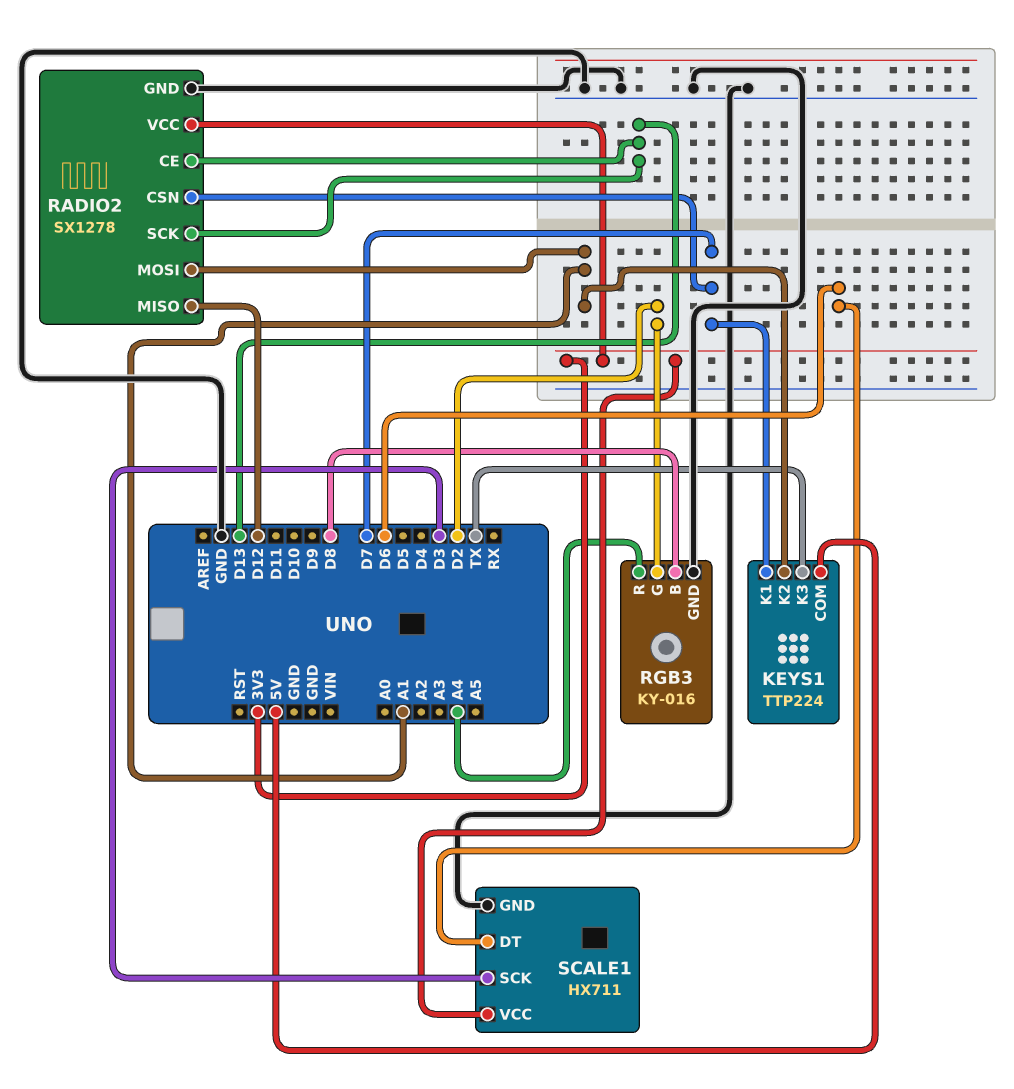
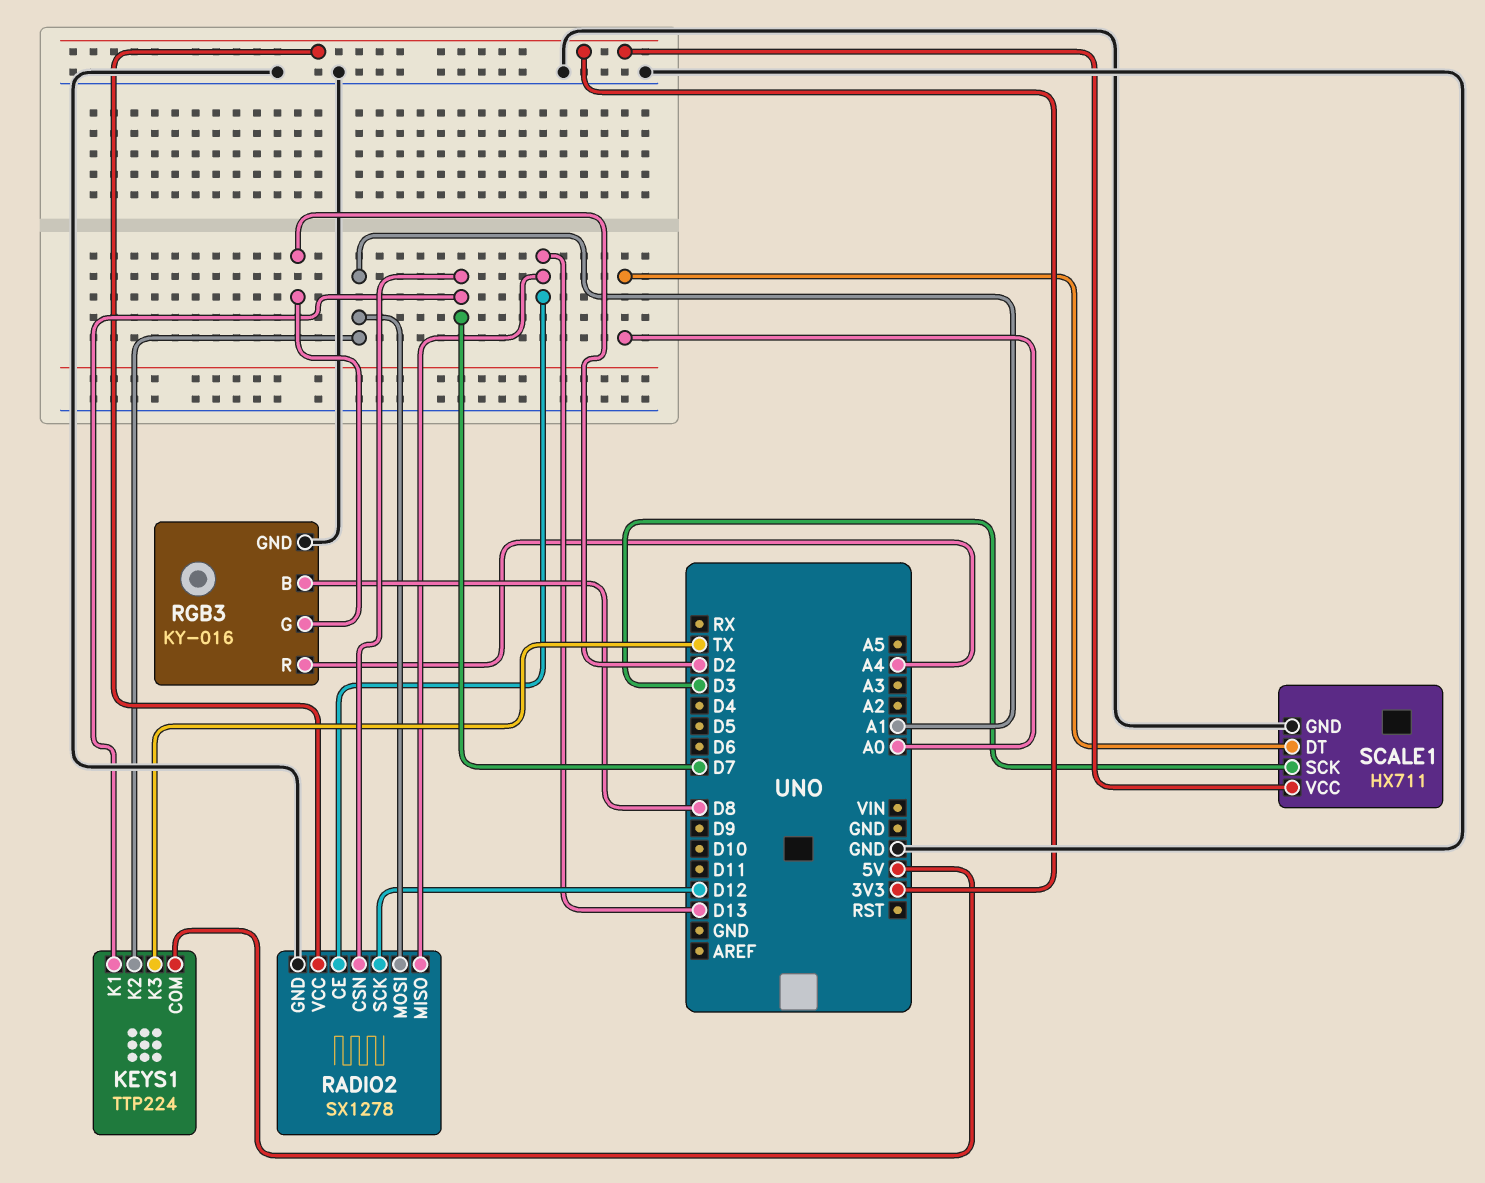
RADIO2 pin MISO: D12 -> D13
RADIO2 pin SCK: D13 -> D12
SCALE1 pin DT: D6 -> A0

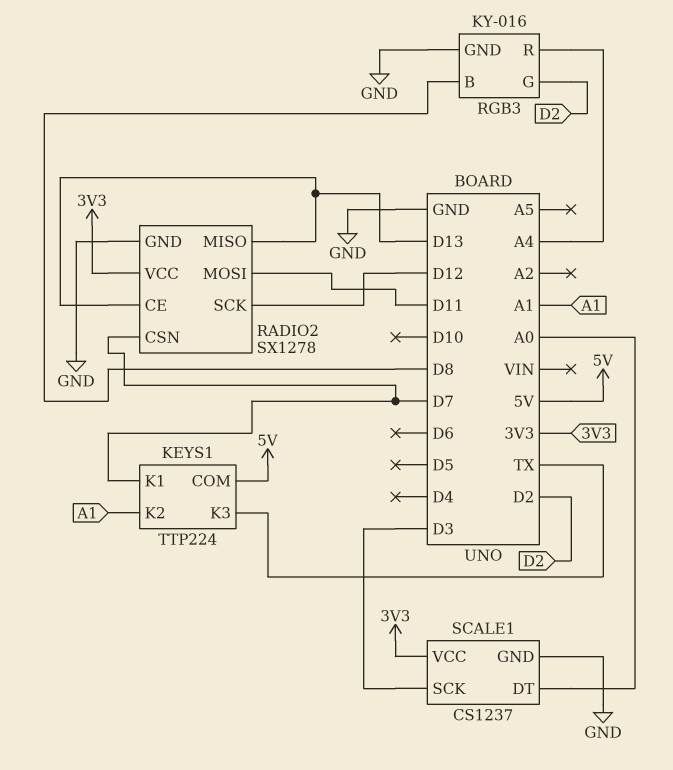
RADIO2 pin MOSI: A1 -> D11
SCALE1: HX711 -> CS1237

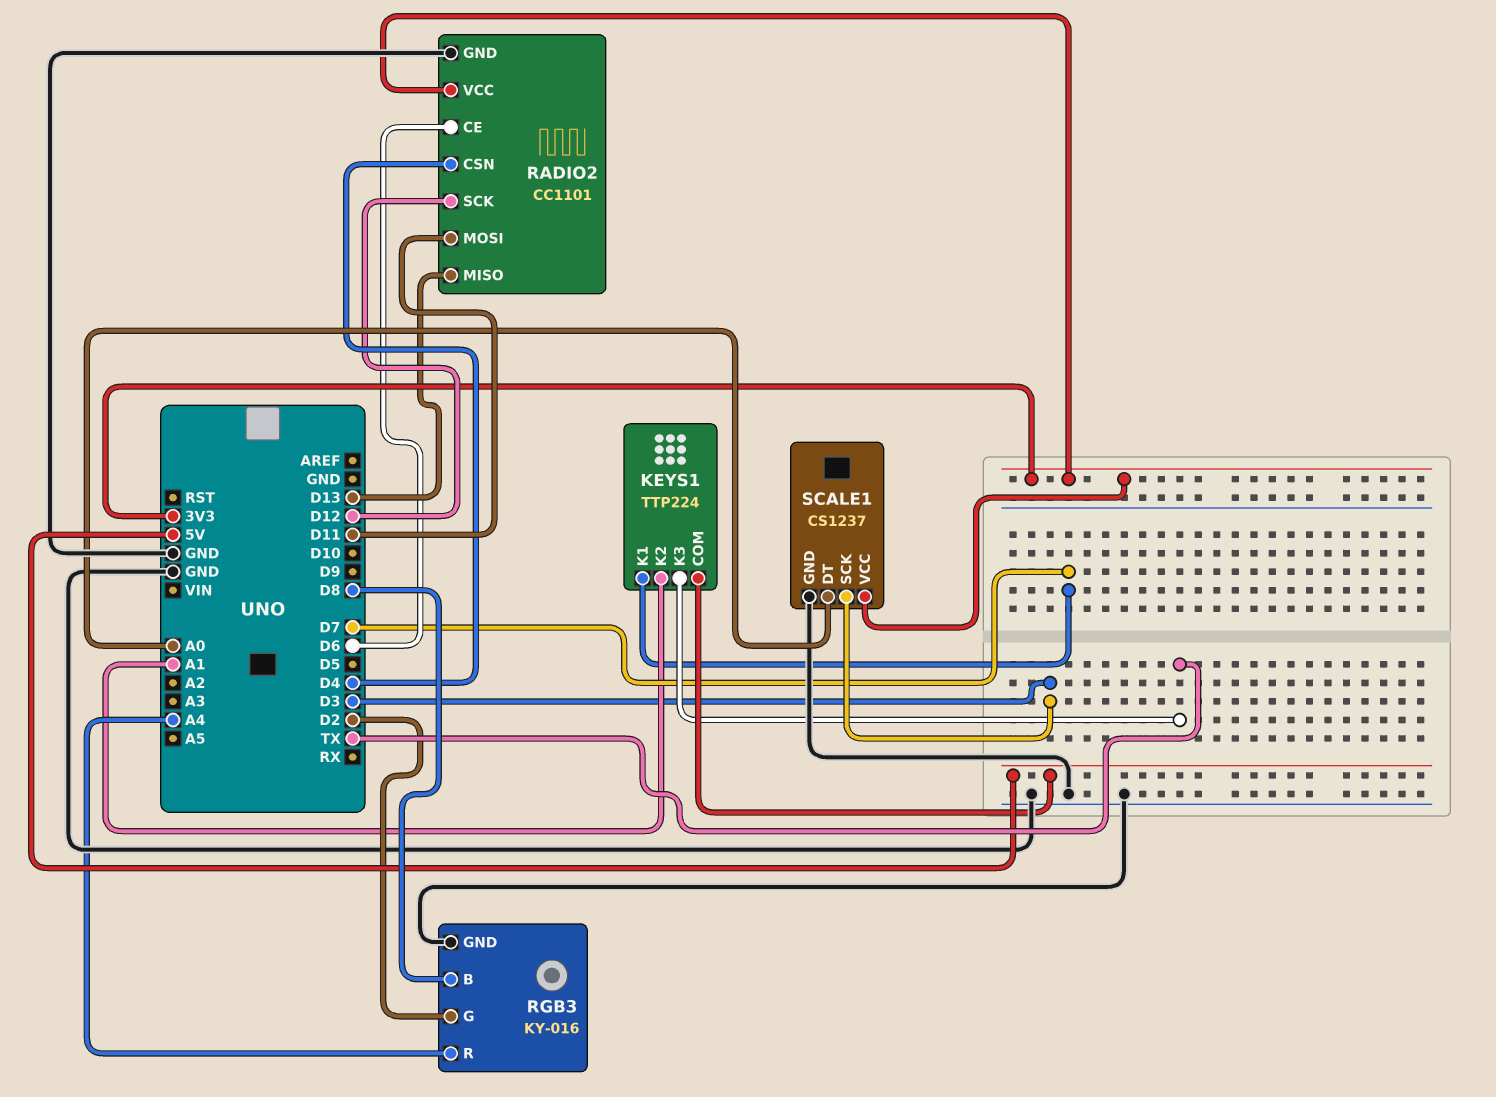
RADIO2: SX1278 -> CC1101
RADIO2 pin CE: D13 -> D6
RADIO2 pin CSN: D7 -> D4

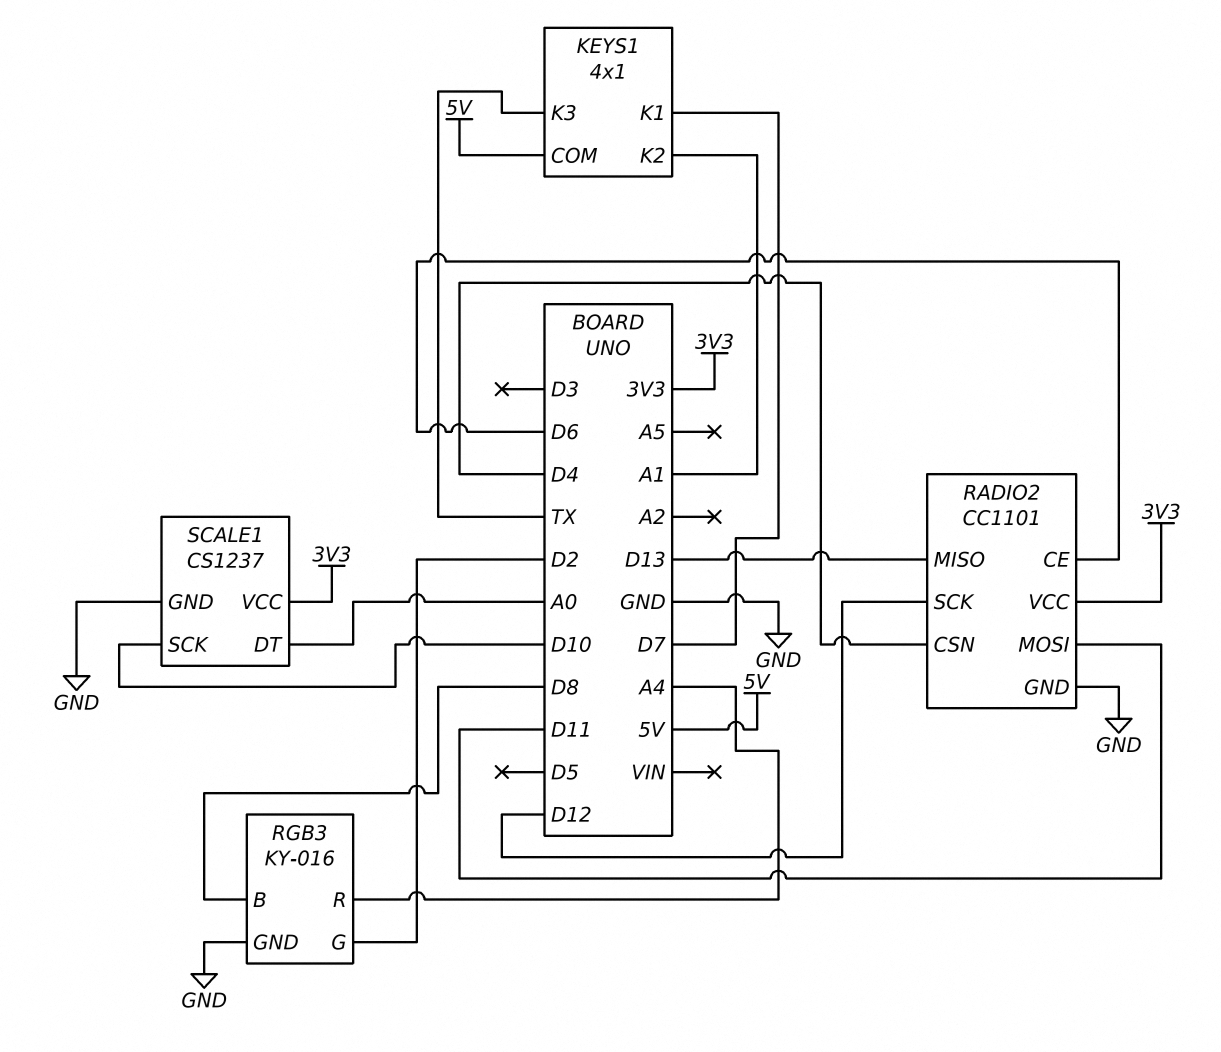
KEYS1: TTP224 -> 4x1
SCALE1 pin SCK: D3 -> D10

